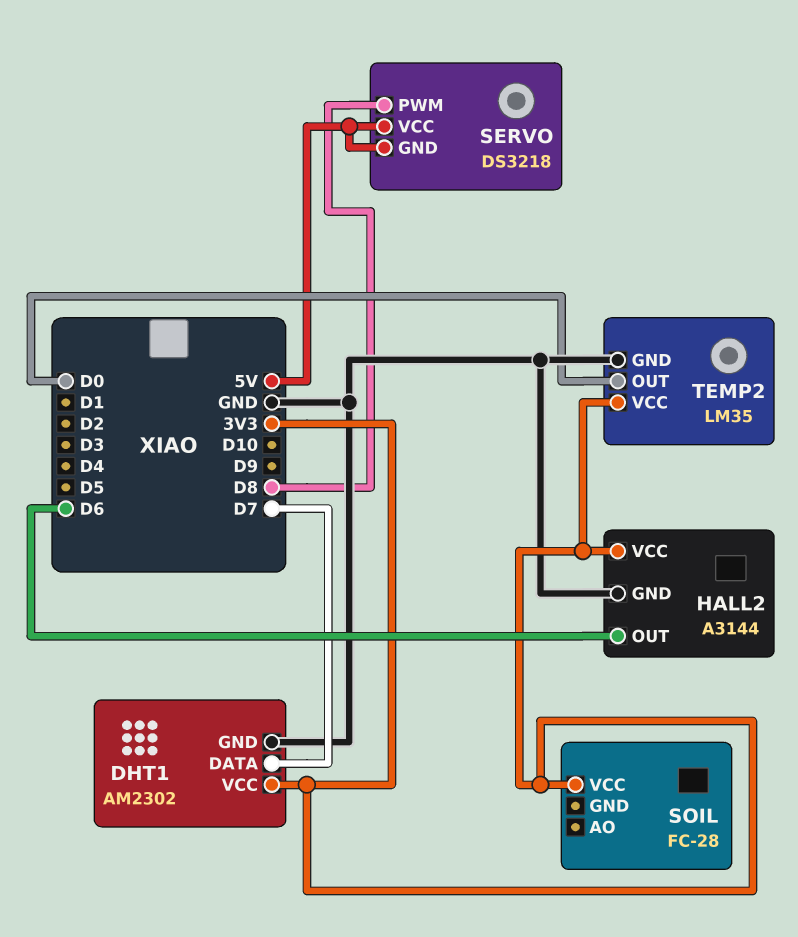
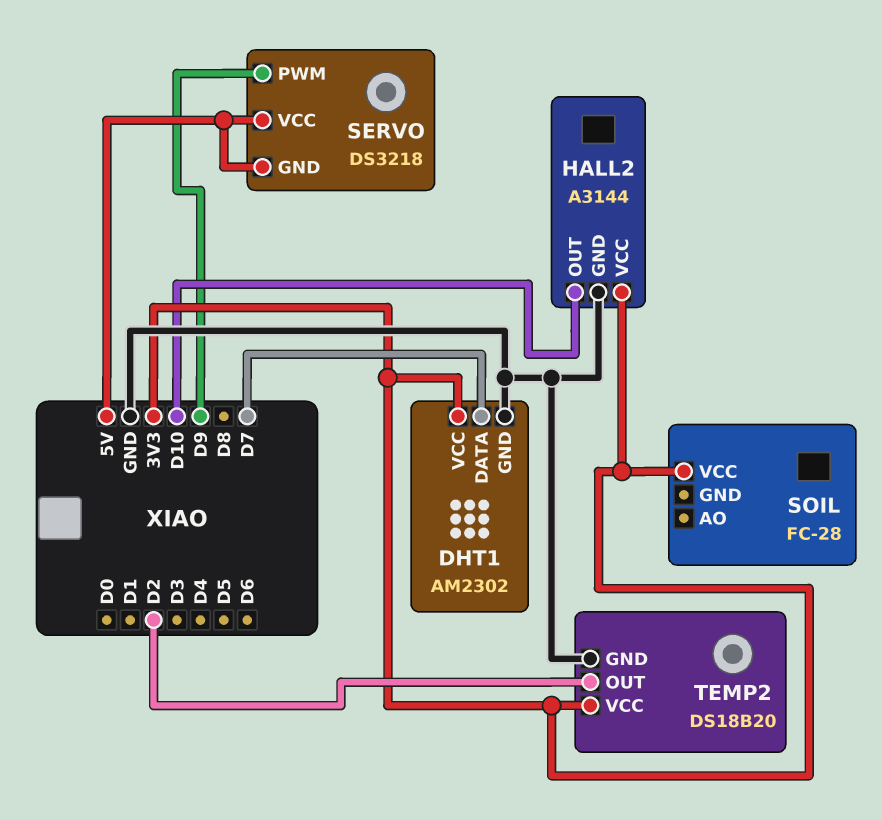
HALL2 pin OUT: D6 -> D10
SERVO pin PWM: D8 -> D9
TEMP2: LM35 -> DS18B20
TEMP2 pin OUT: D0 -> D2

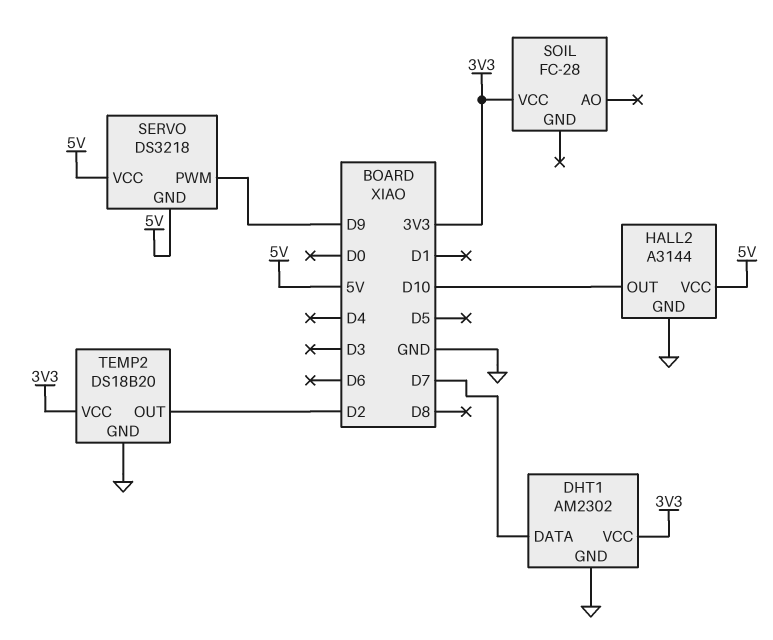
HALL2 pin VCC: 3V3 -> 5V

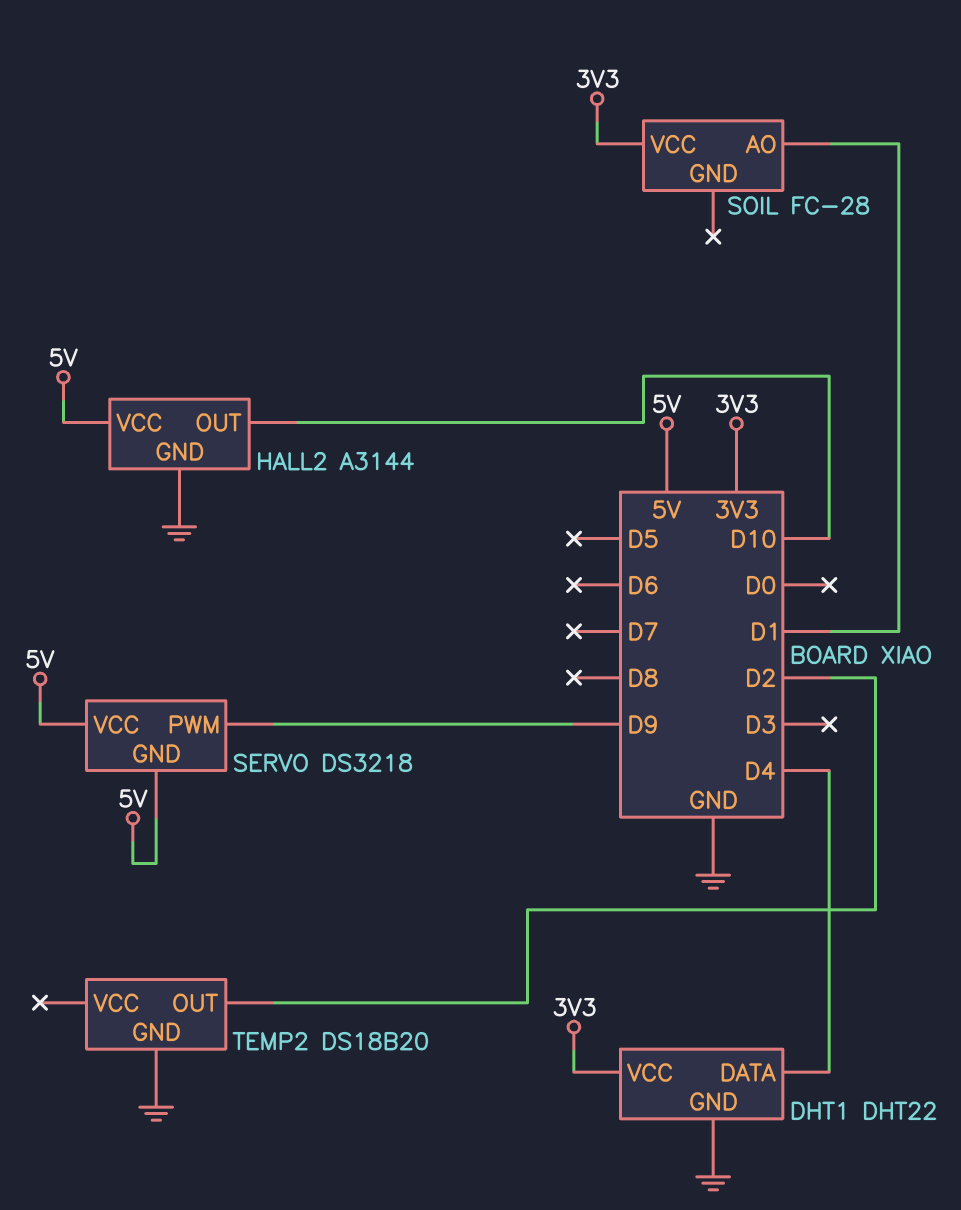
DHT1: AM2302 -> DHT22
DHT1 pin DATA: D7 -> D4
SOIL pin AO: none -> D1
TEMP2 pin VCC: 3V3 -> none

